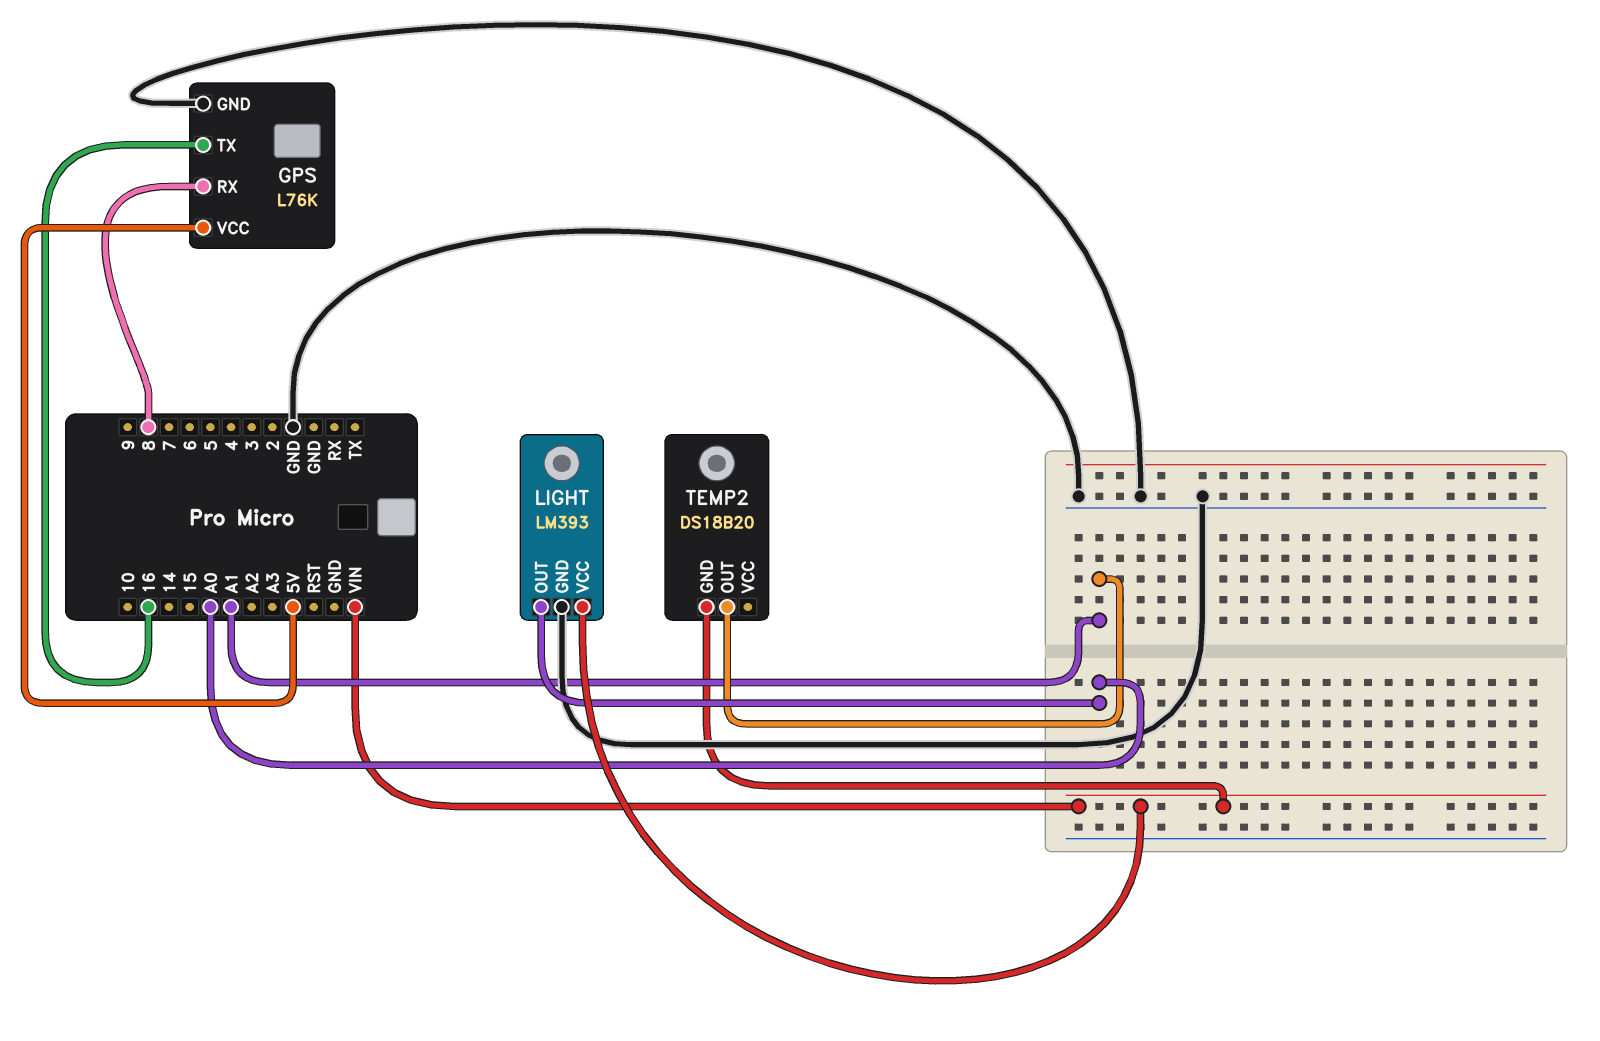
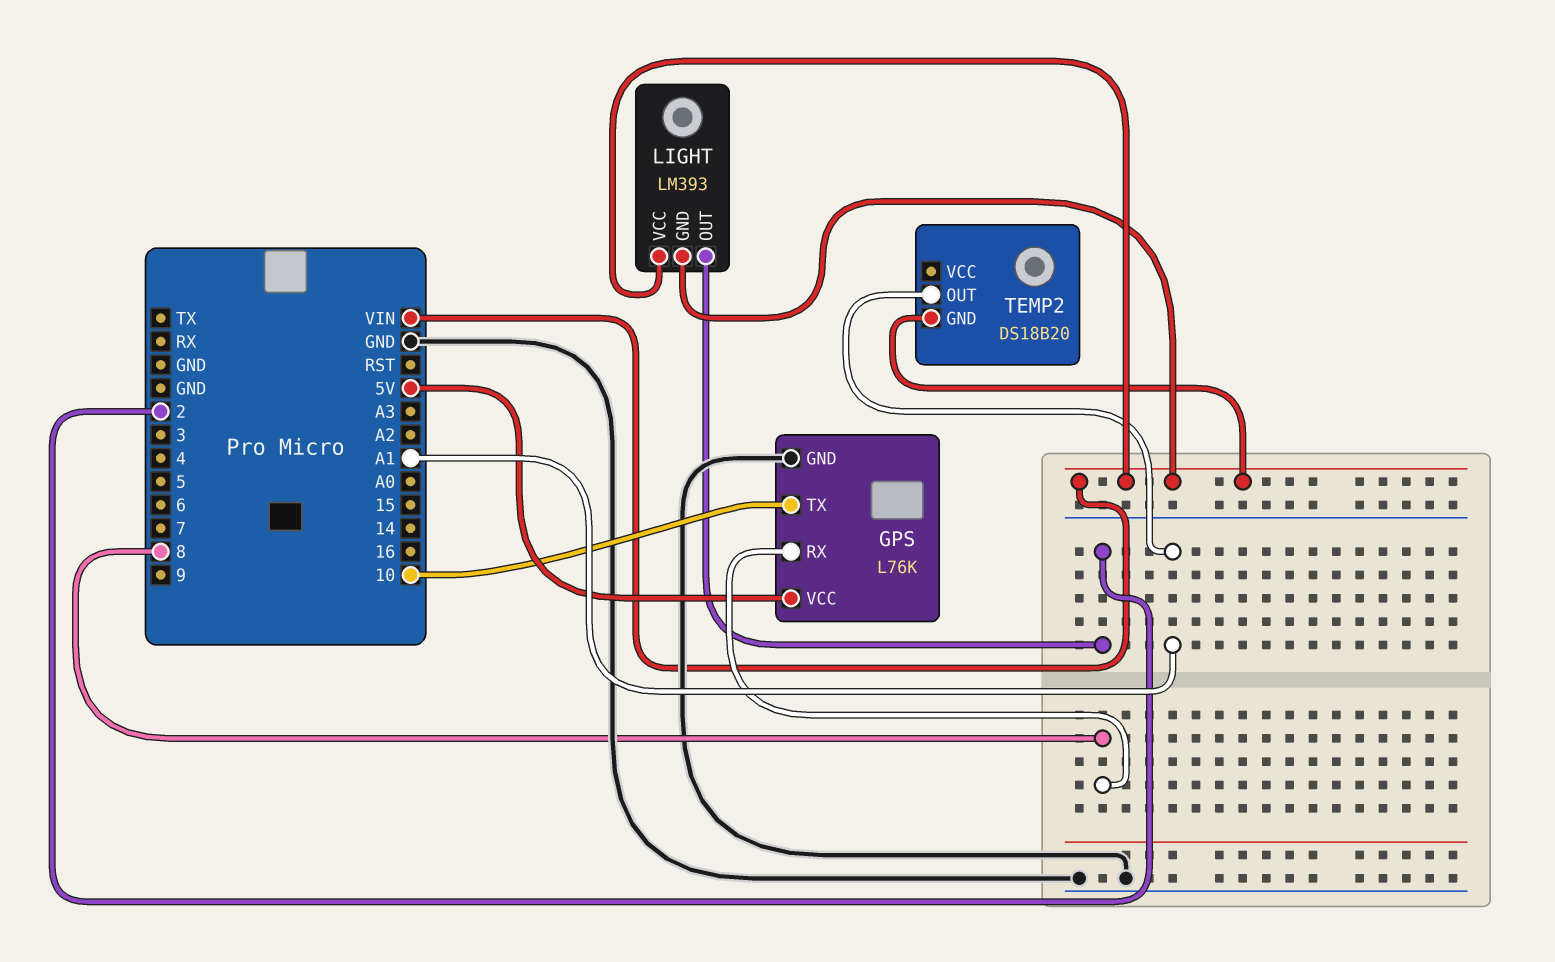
GPS pin TX: 16 -> 10
LIGHT pin GND: GND -> VIN
LIGHT pin OUT: A0 -> 2

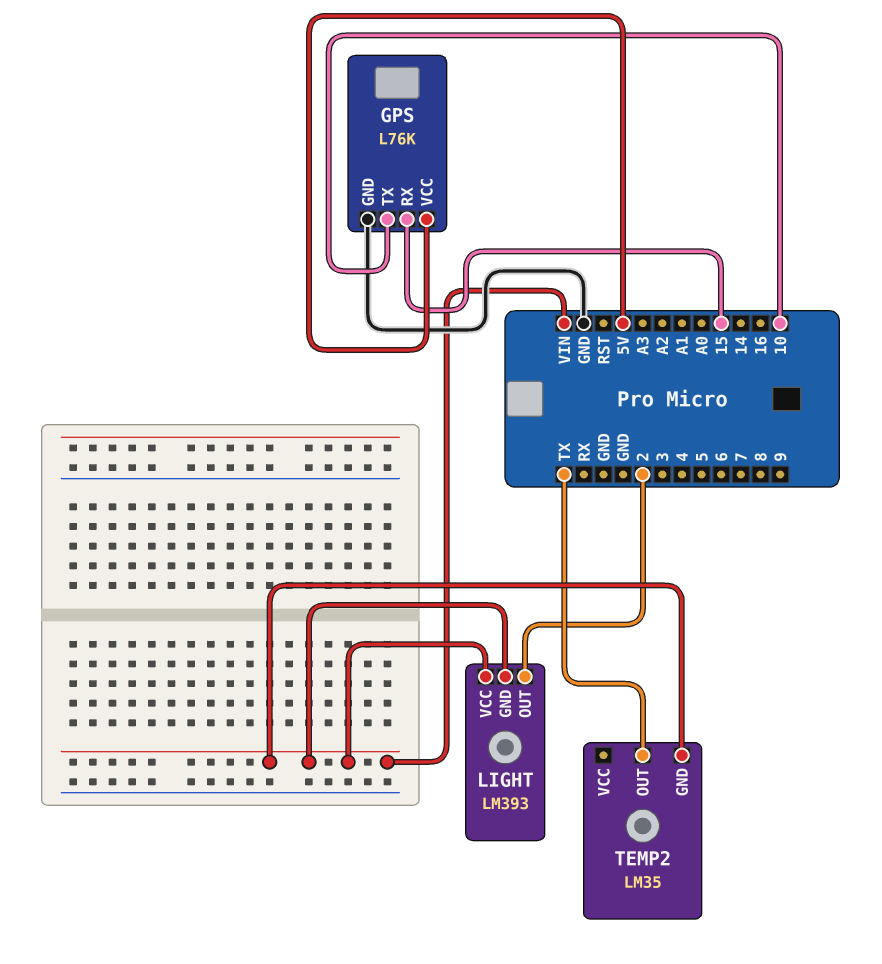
GPS pin RX: 8 -> 15
TEMP2: DS18B20 -> LM35
TEMP2 pin OUT: A1 -> TX

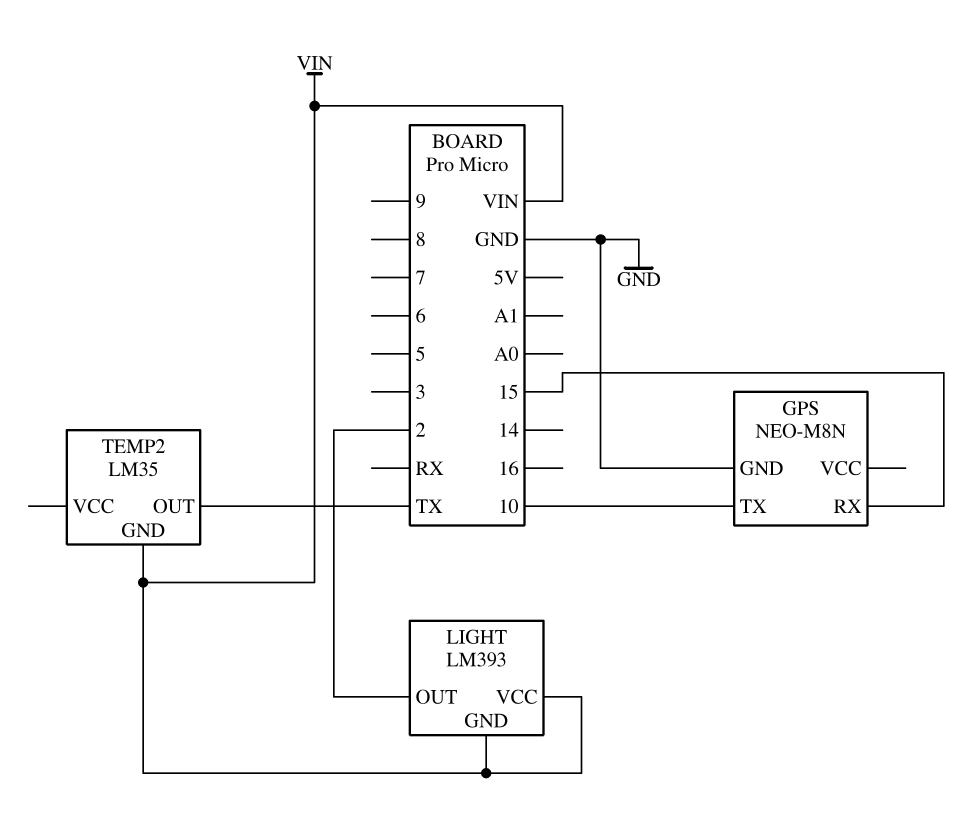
GPS: L76K -> NEO-M8N
GPS pin VCC: 5V -> none

